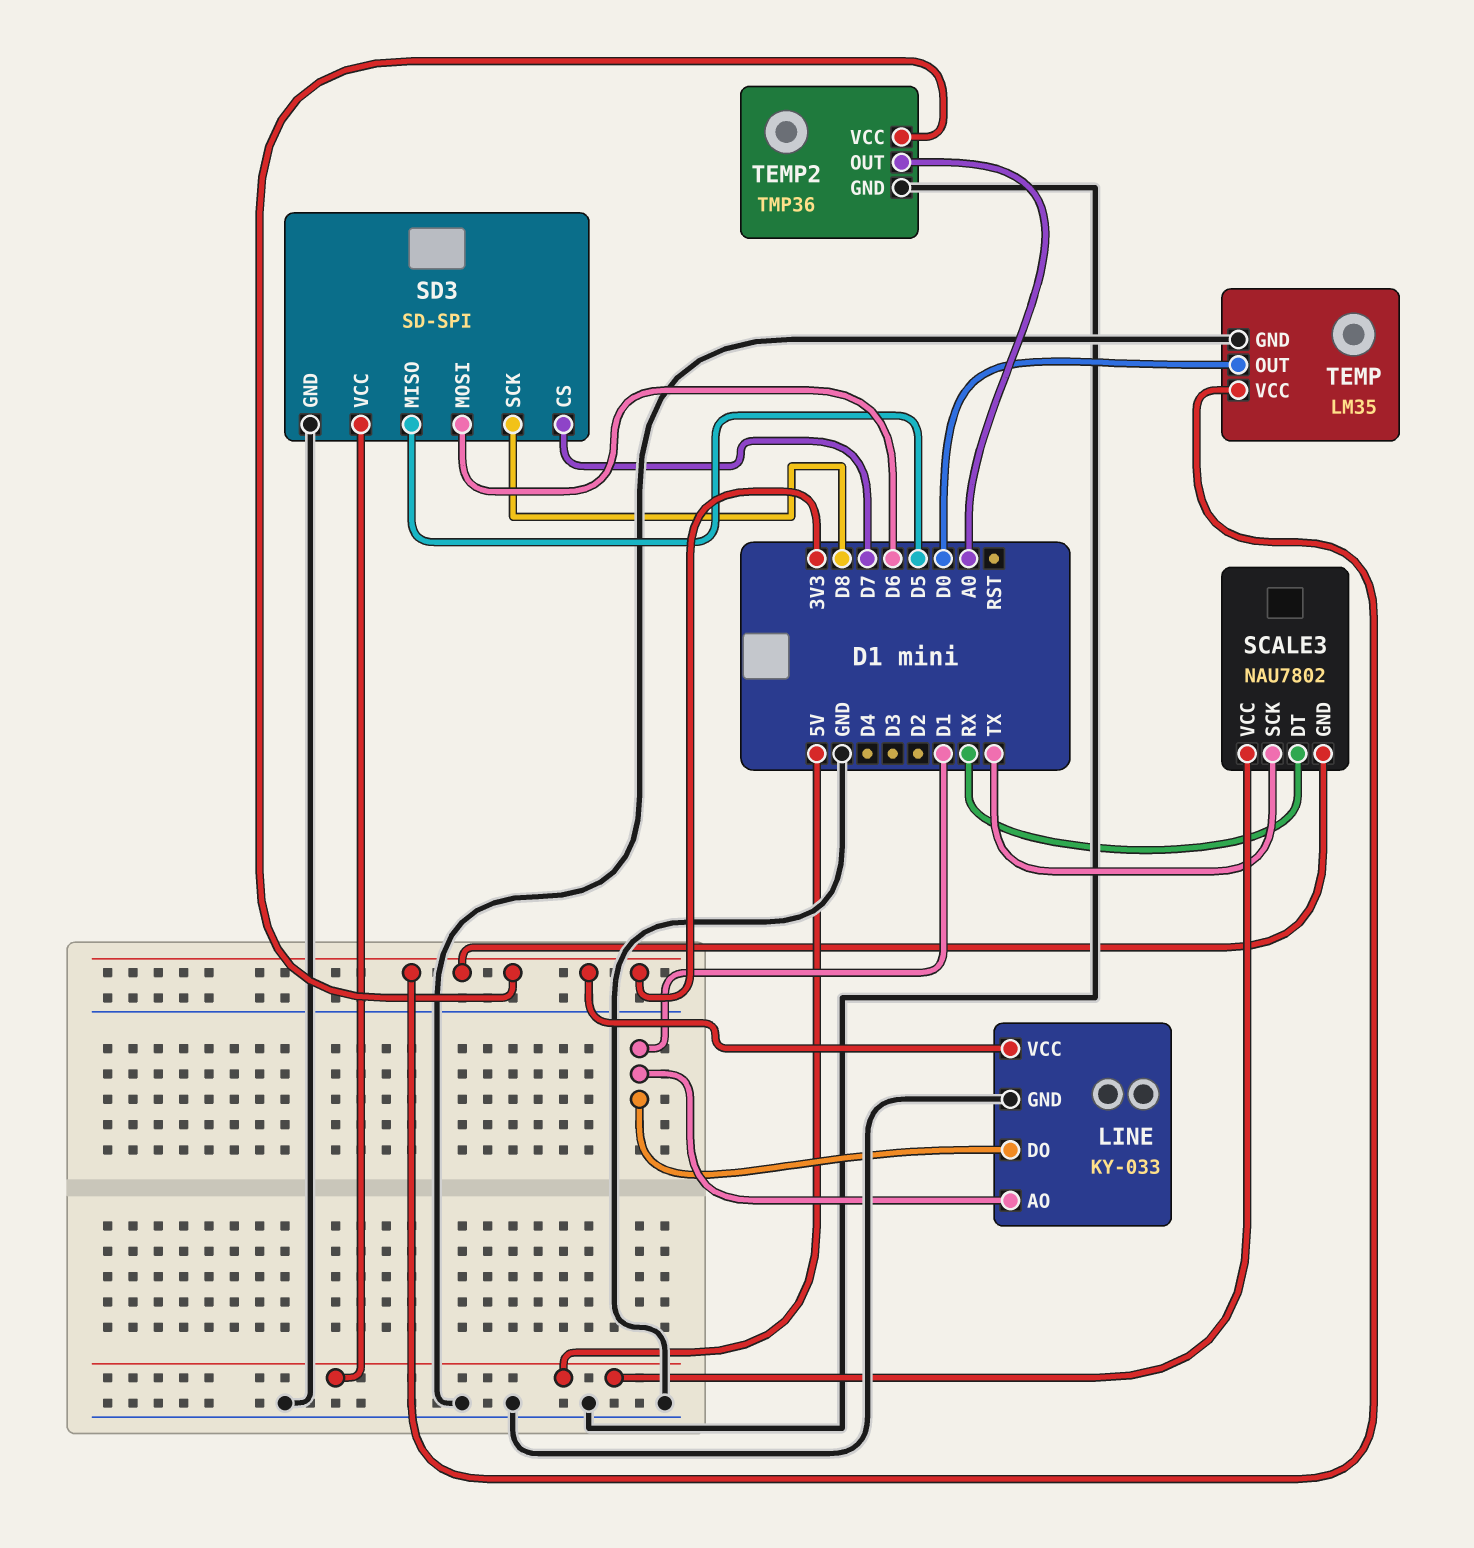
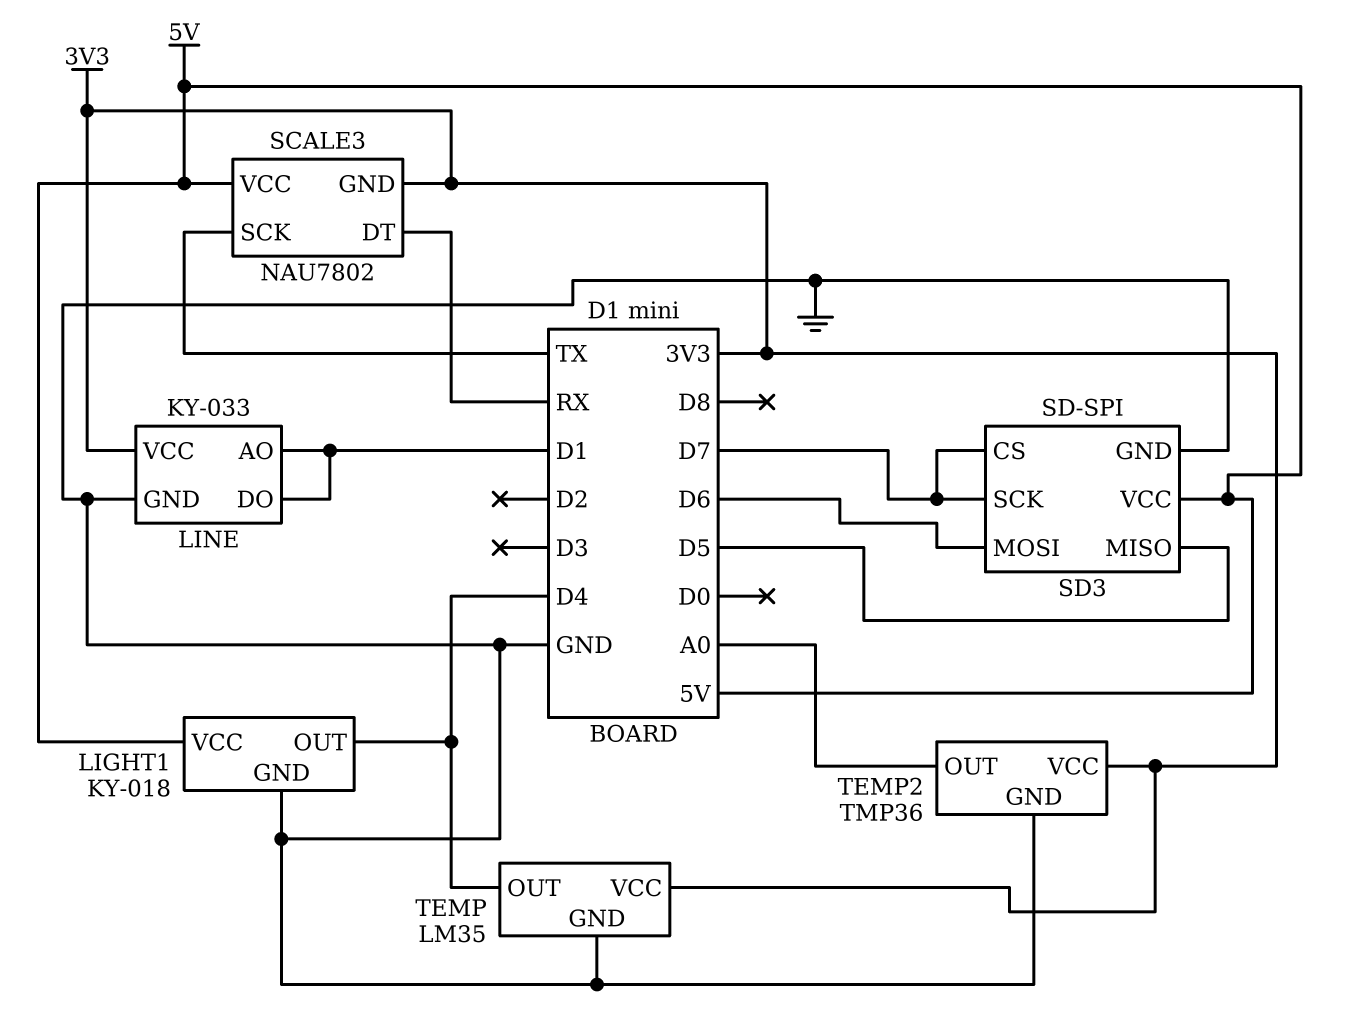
LIGHT1: none -> KY-018
LIGHT1 pin GND: none -> GND
LIGHT1 pin OUT: none -> D4
LIGHT1 pin VCC: none -> 5V
SD3 pin SCK: D8 -> D7
TEMP pin OUT: D0 -> D4

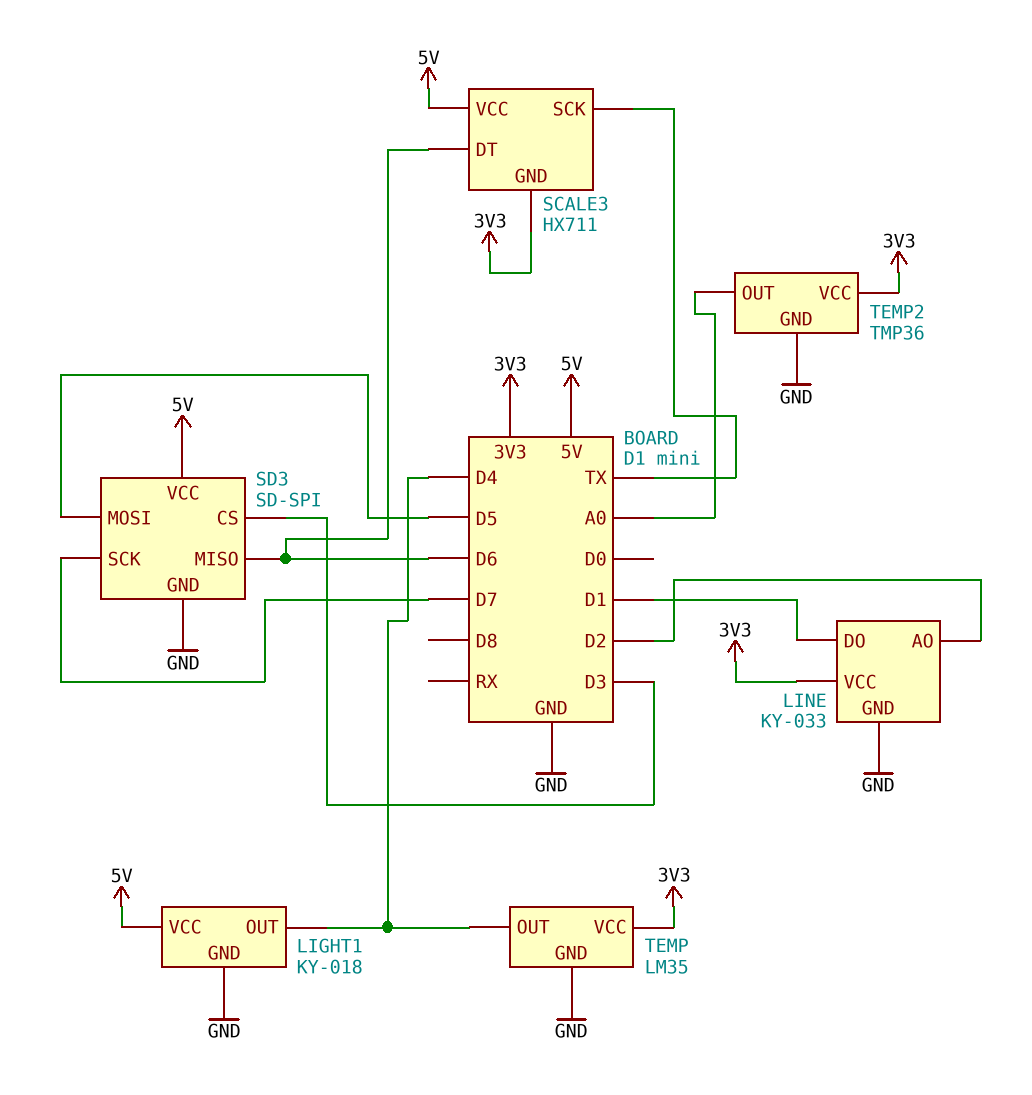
LINE pin AO: D1 -> D2
SCALE3: NAU7802 -> HX711
SCALE3 pin DT: RX -> D6
SD3 pin CS: D7 -> D3
SD3 pin MISO: D5 -> D6
SD3 pin MOSI: D6 -> D5

